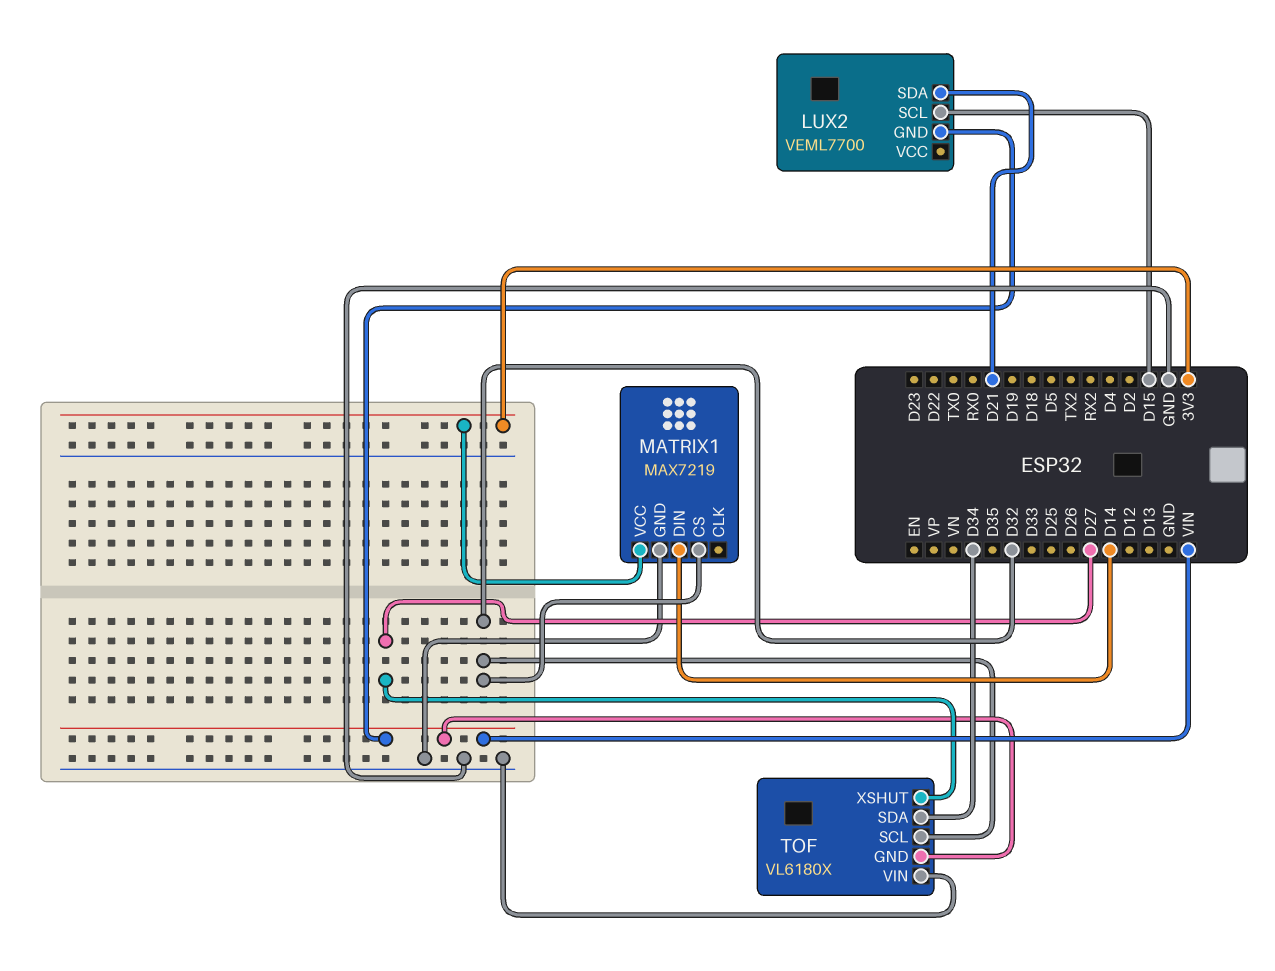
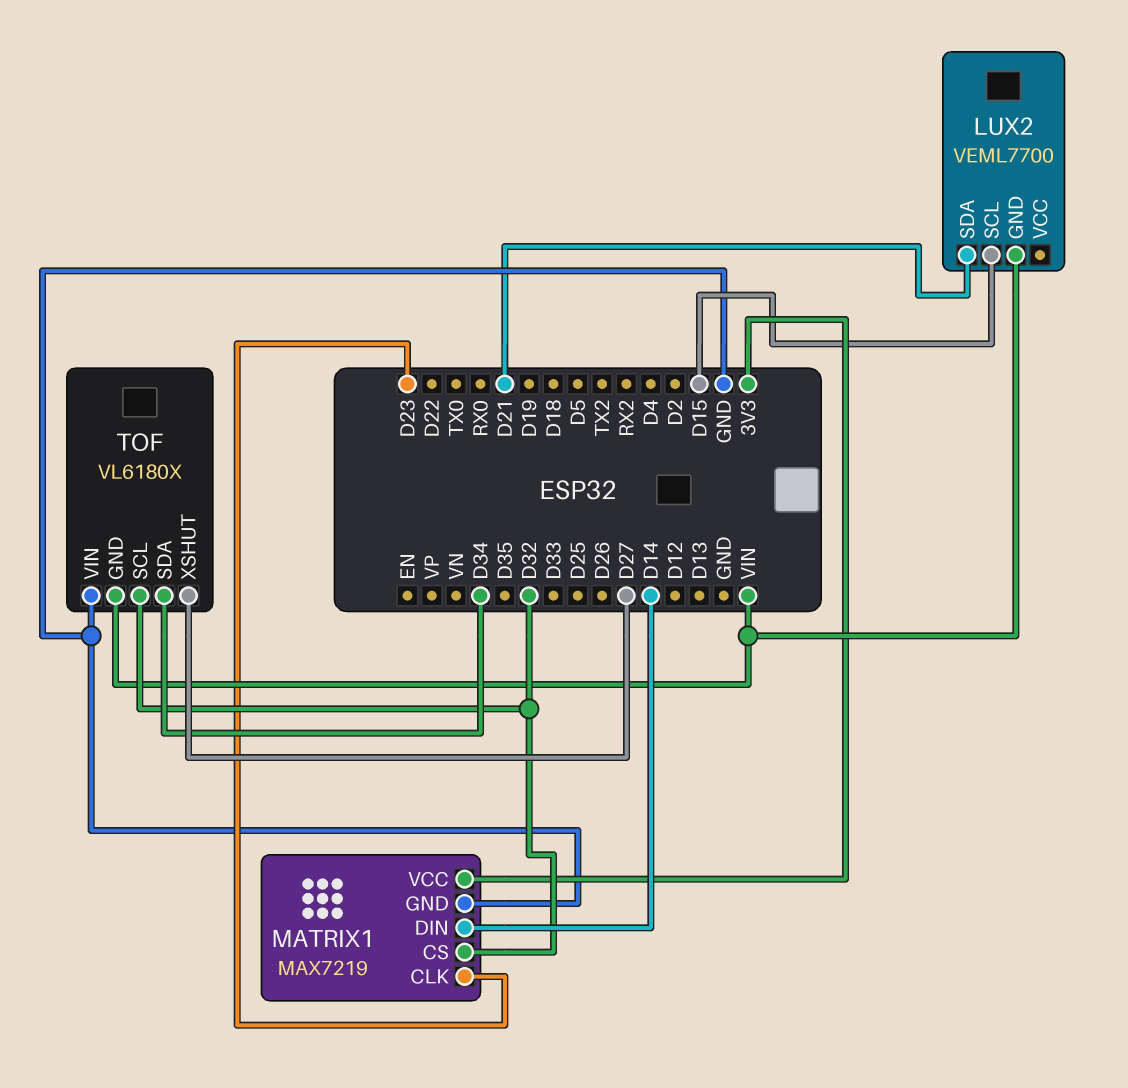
MATRIX1 pin CLK: none -> D23

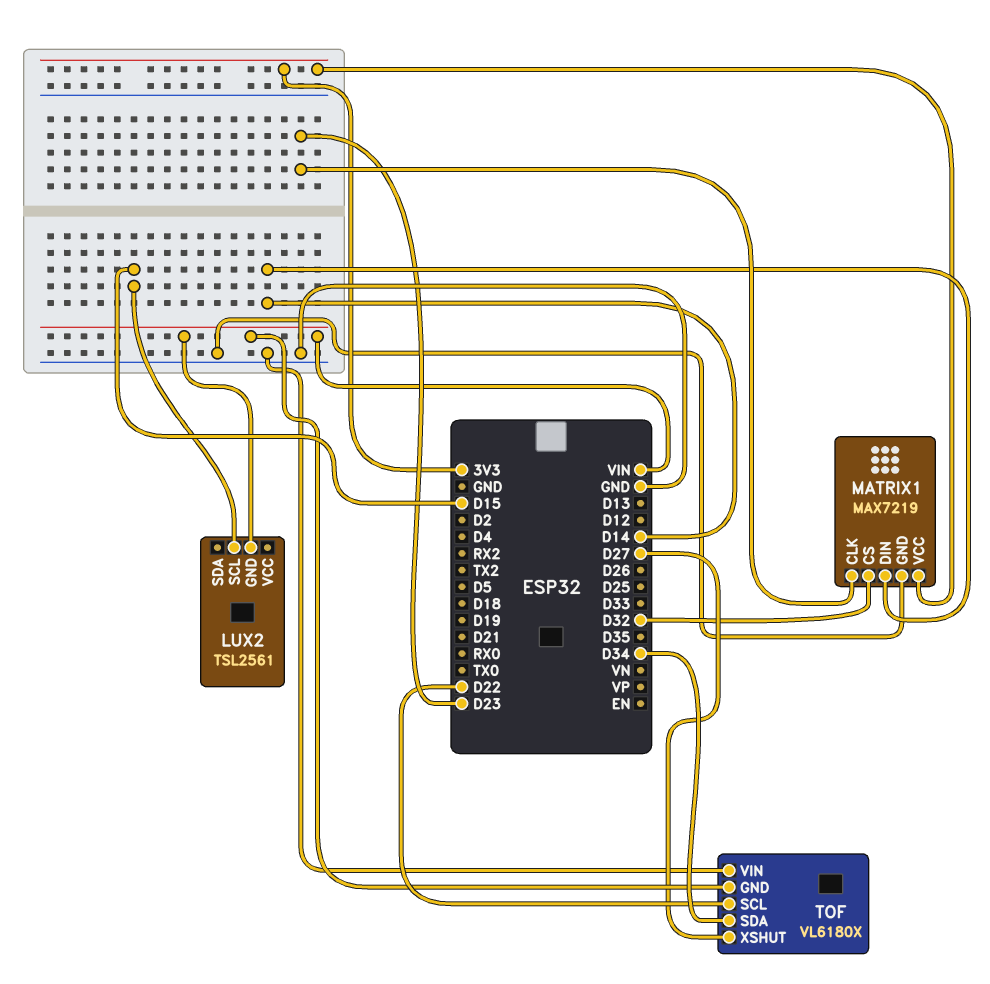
LUX2: VEML7700 -> TSL2561
LUX2 pin SDA: D21 -> none
TOF pin SCL: D32 -> D22

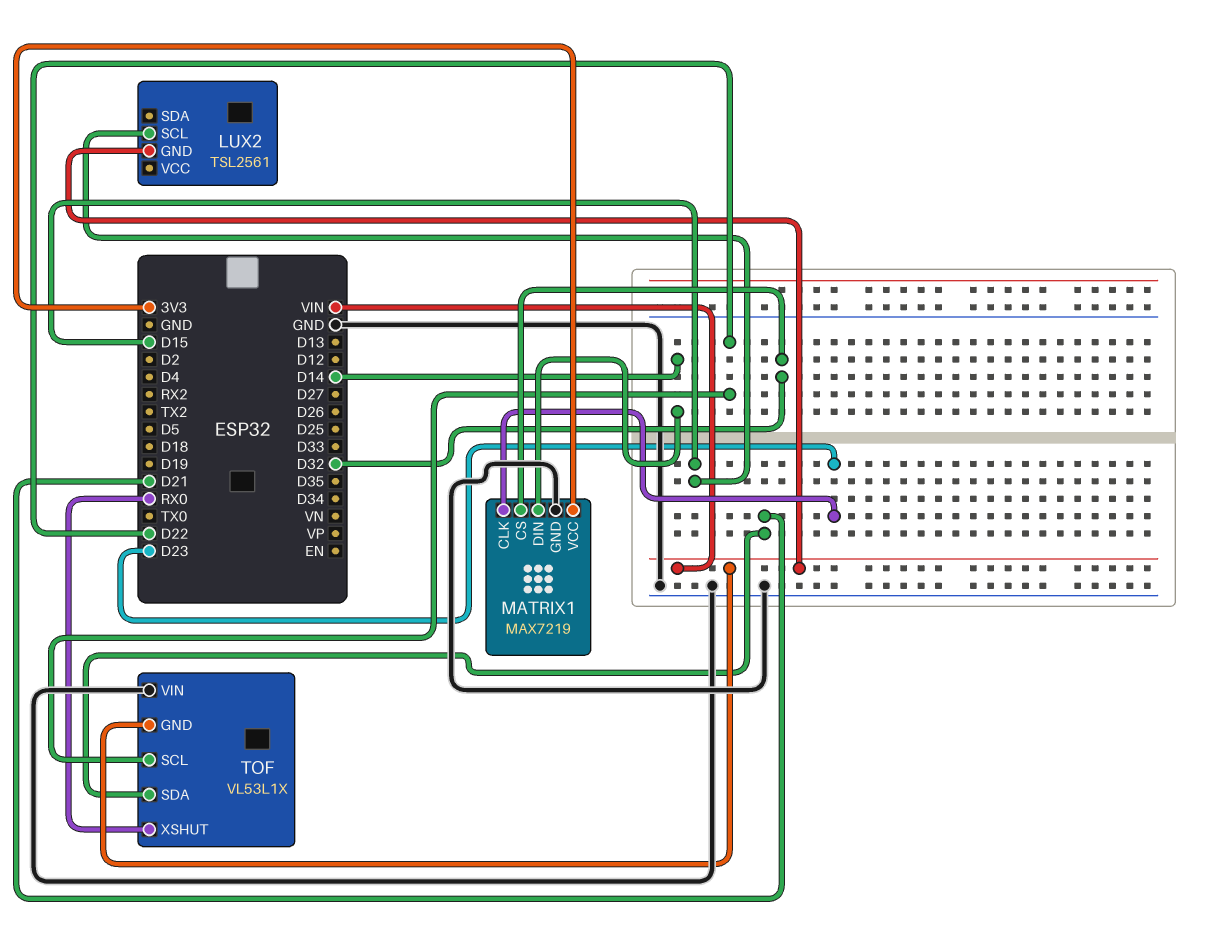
TOF: VL6180X -> VL53L1X
TOF pin SDA: D34 -> D21
TOF pin XSHUT: D27 -> RX0

